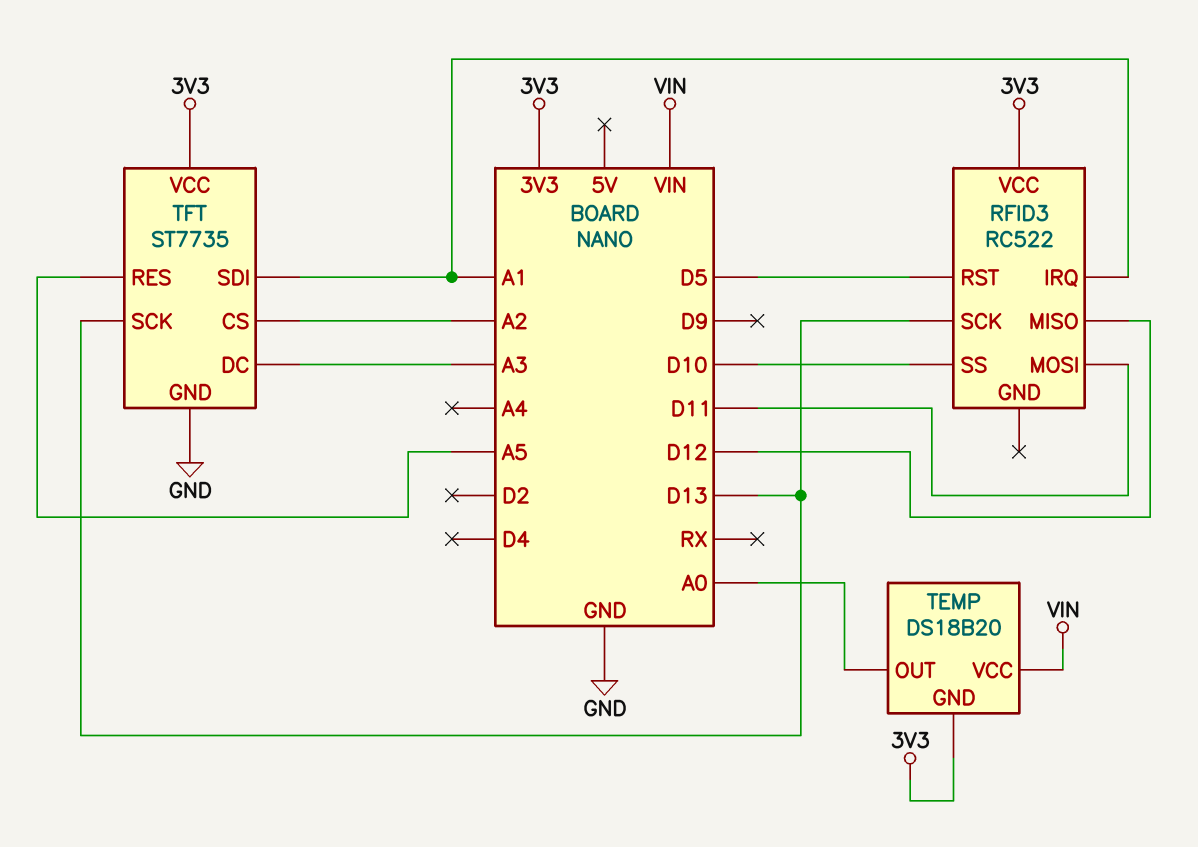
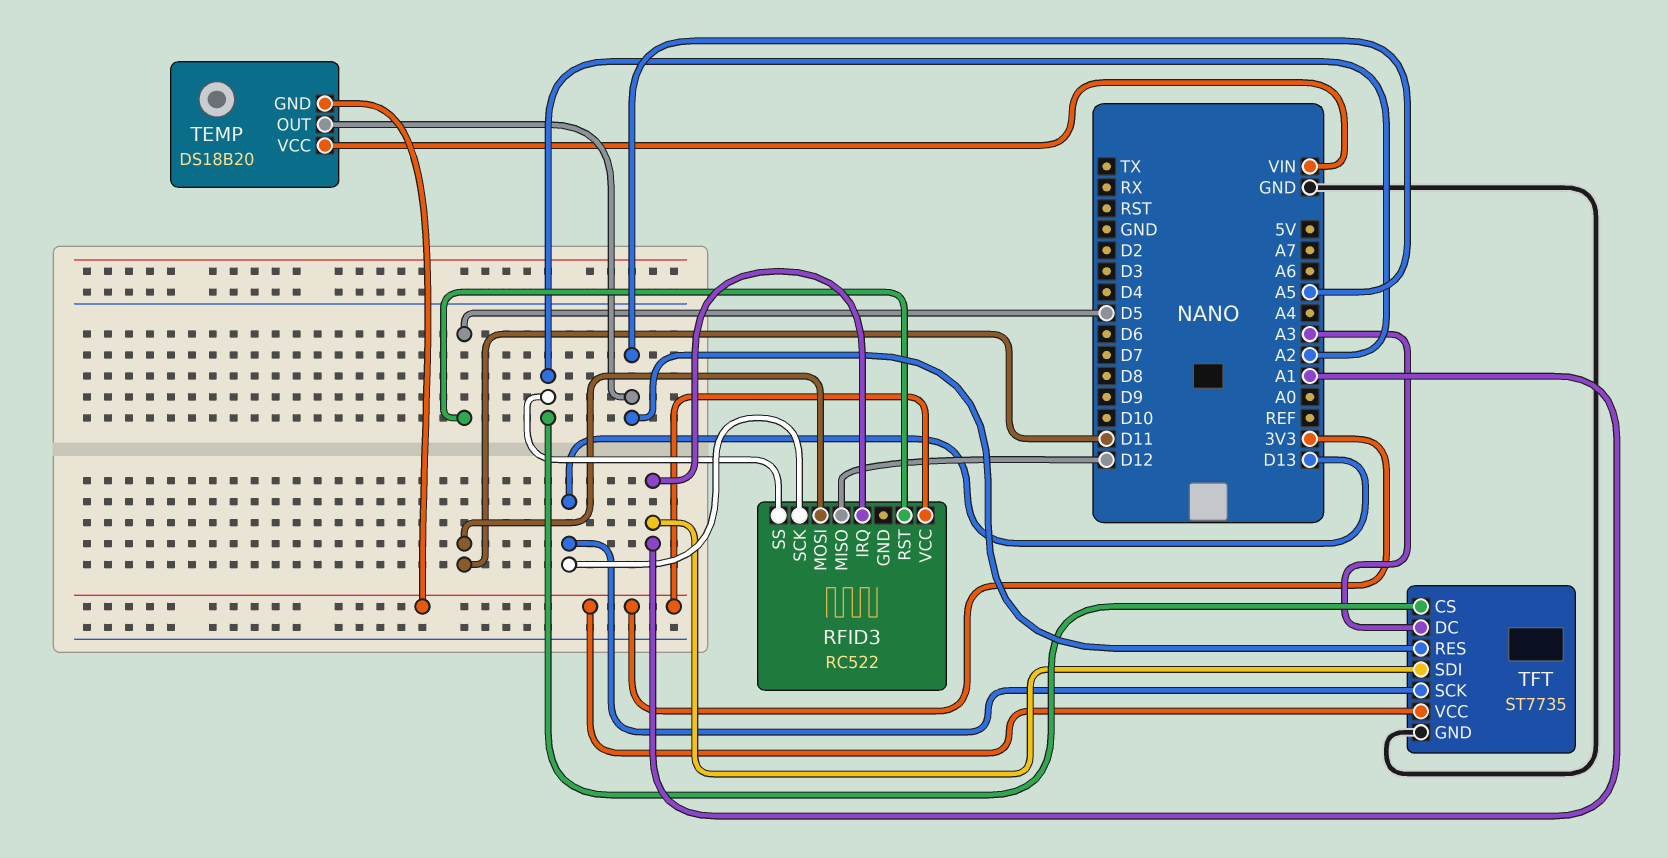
RFID3 pin SS: D10 -> A2
TEMP pin OUT: A0 -> A5

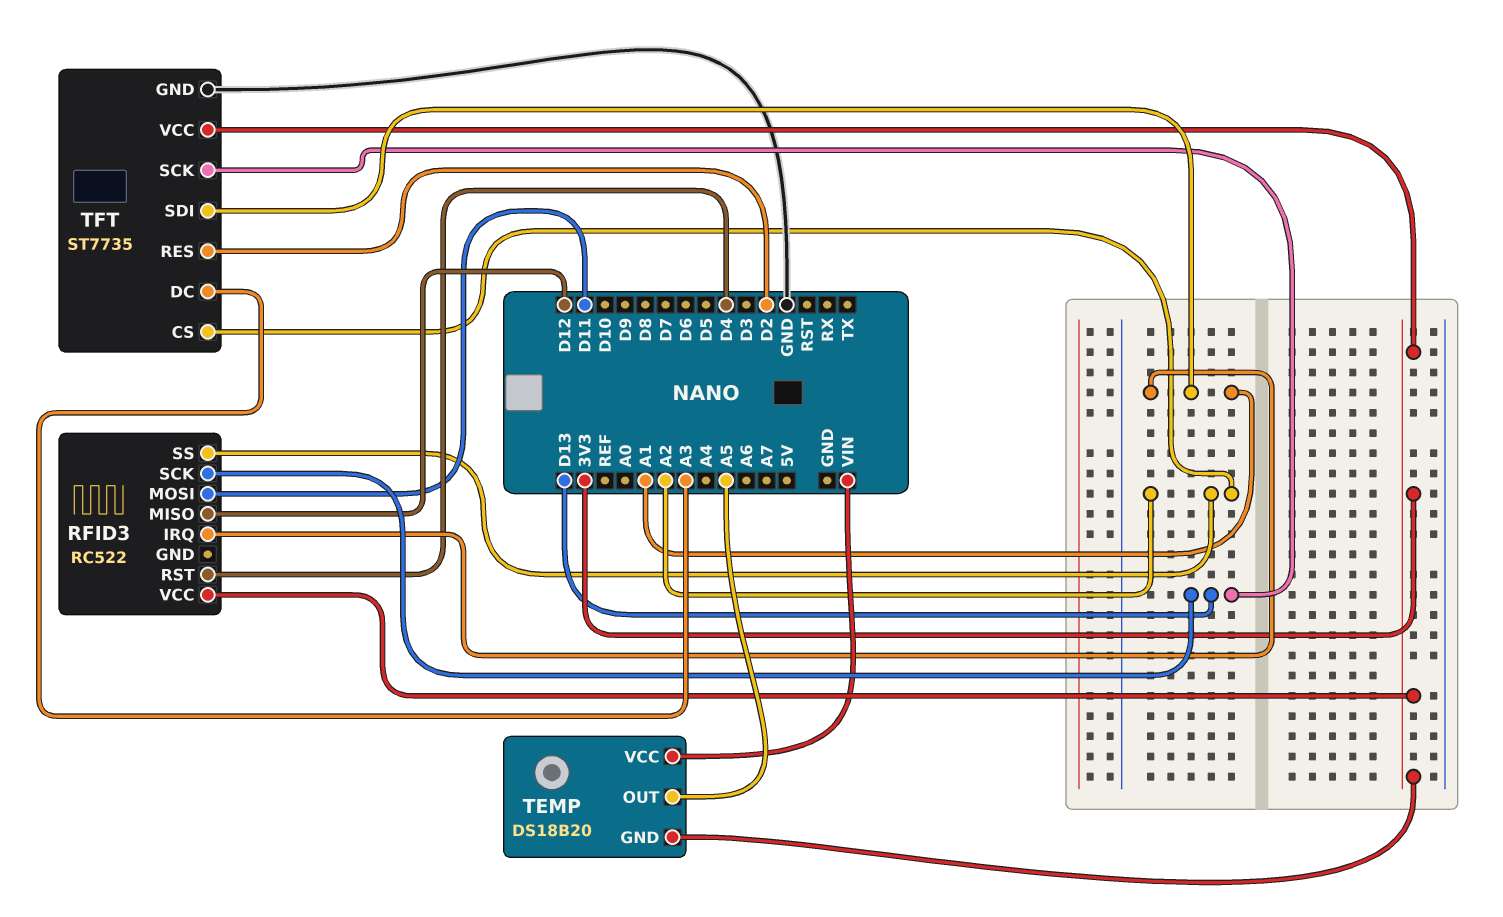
RFID3 pin RST: D5 -> D4
TFT pin RES: A5 -> D2

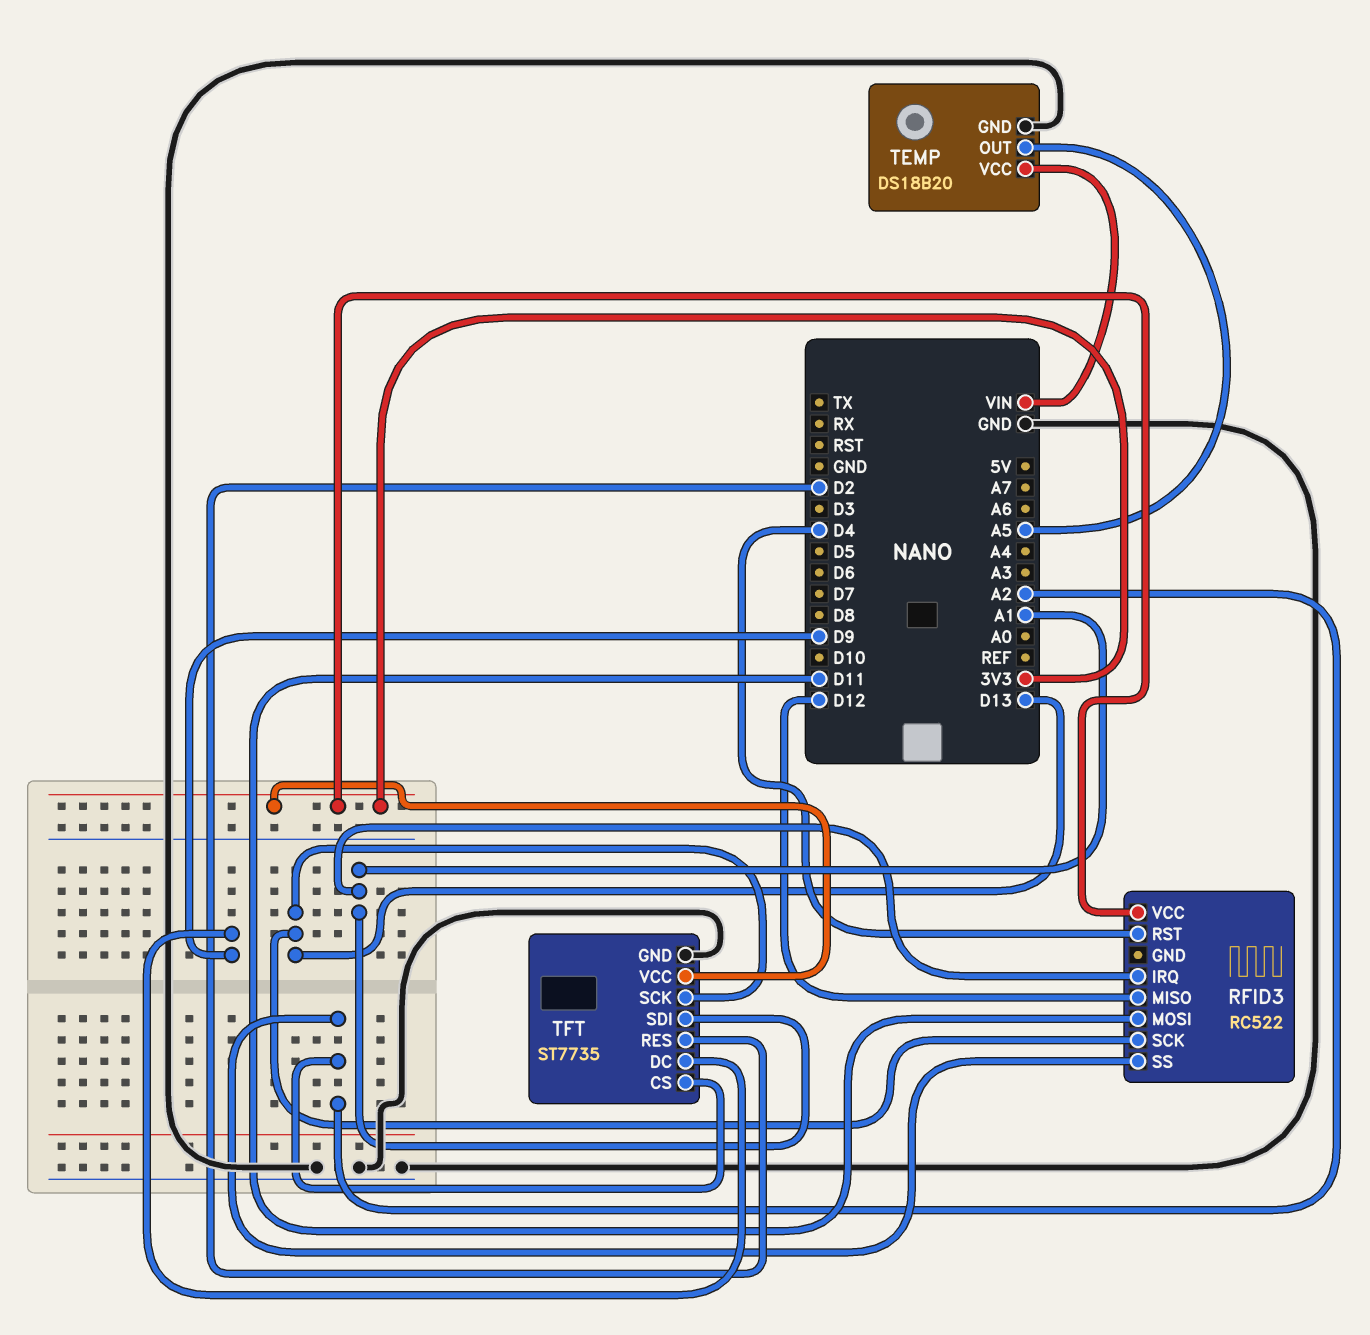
TEMP pin GND: 3V3 -> GND
TFT pin DC: A3 -> D9

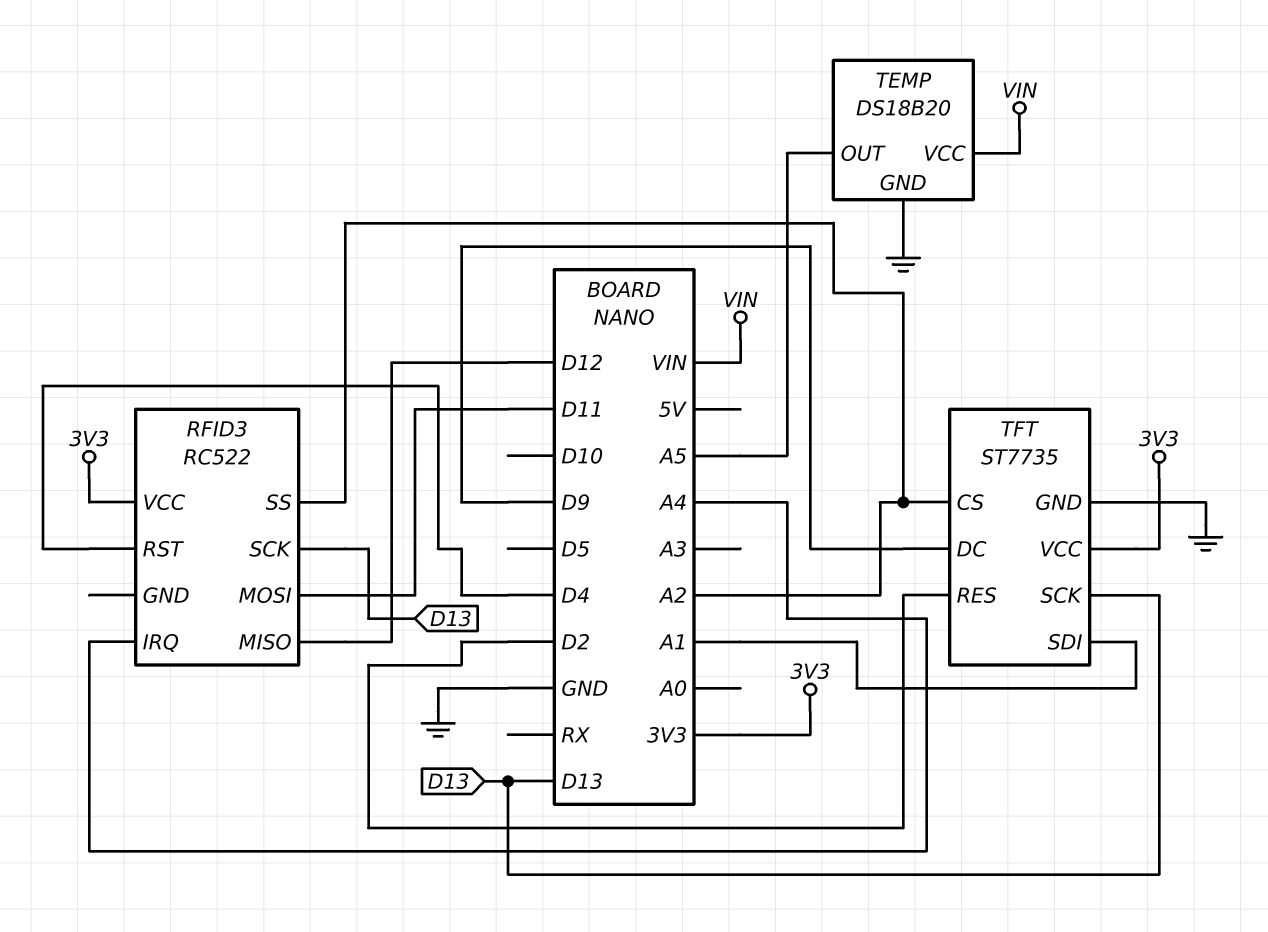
RFID3 pin IRQ: A1 -> A4

